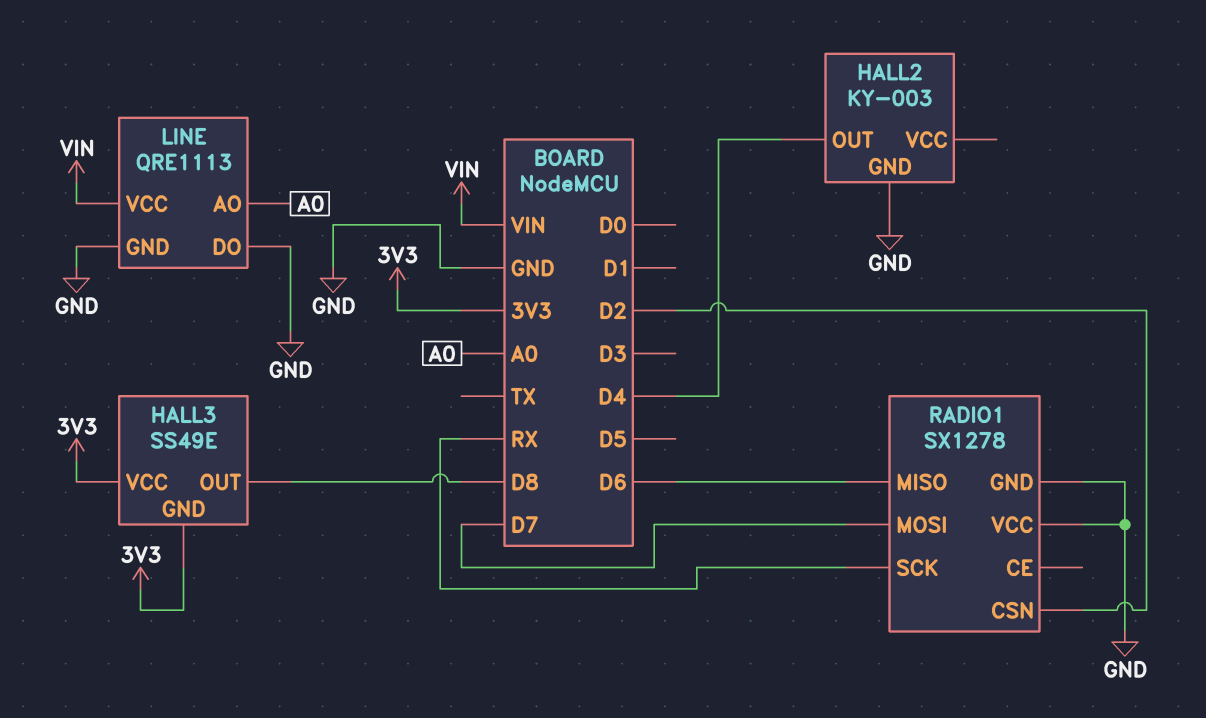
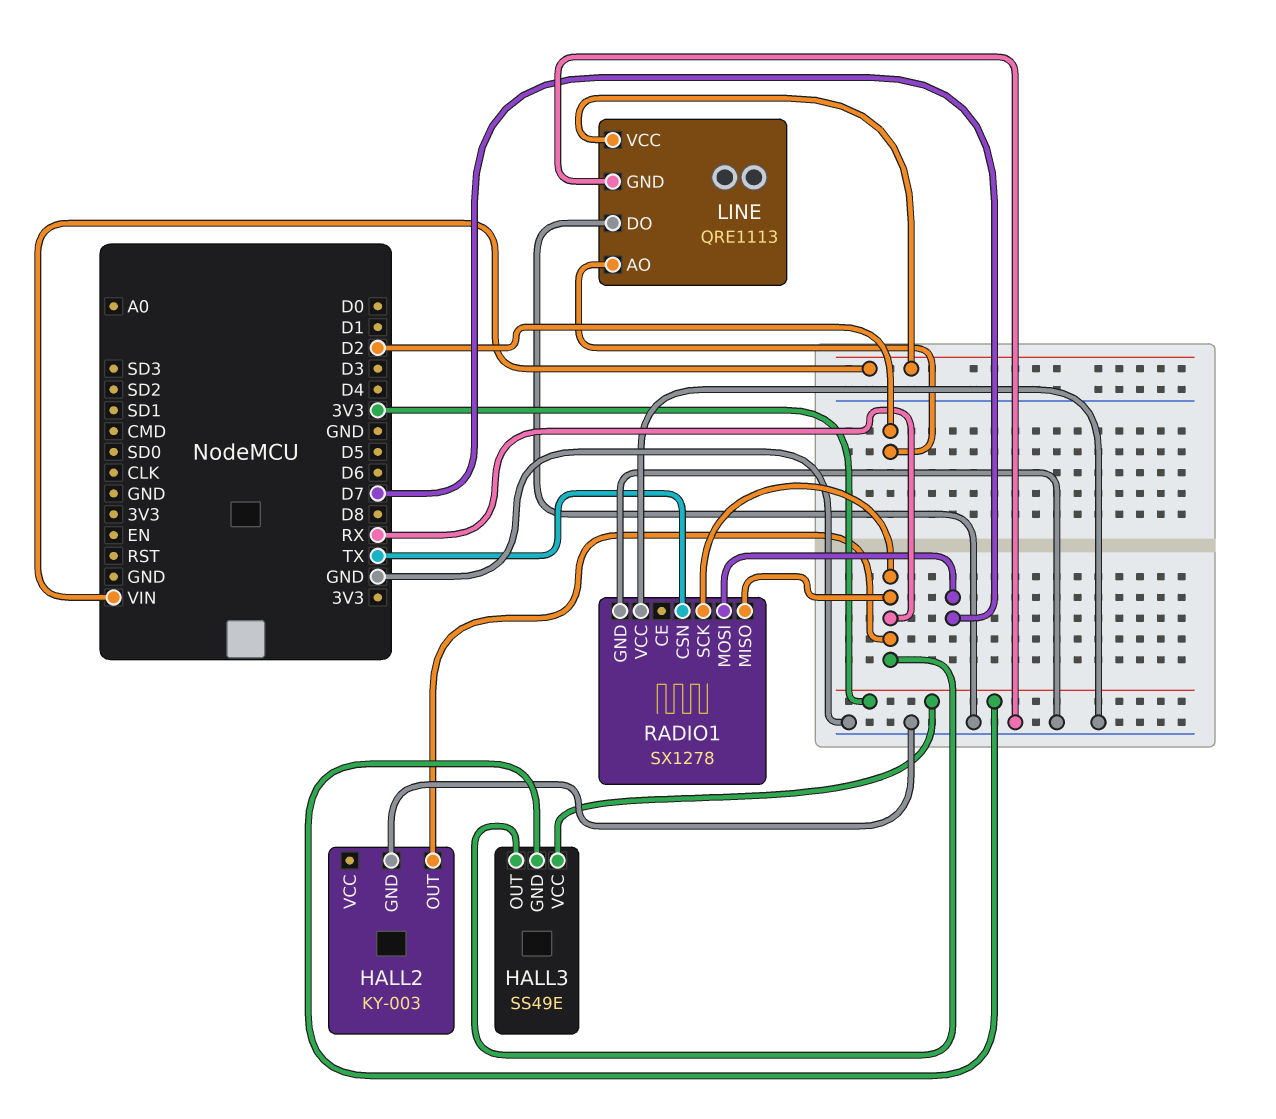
HALL2 pin OUT: D4 -> RX
HALL3 pin OUT: D8 -> RX
LINE pin AO: A0 -> D2
RADIO1 pin CSN: D2 -> TX
RADIO1 pin MISO: D6 -> RX

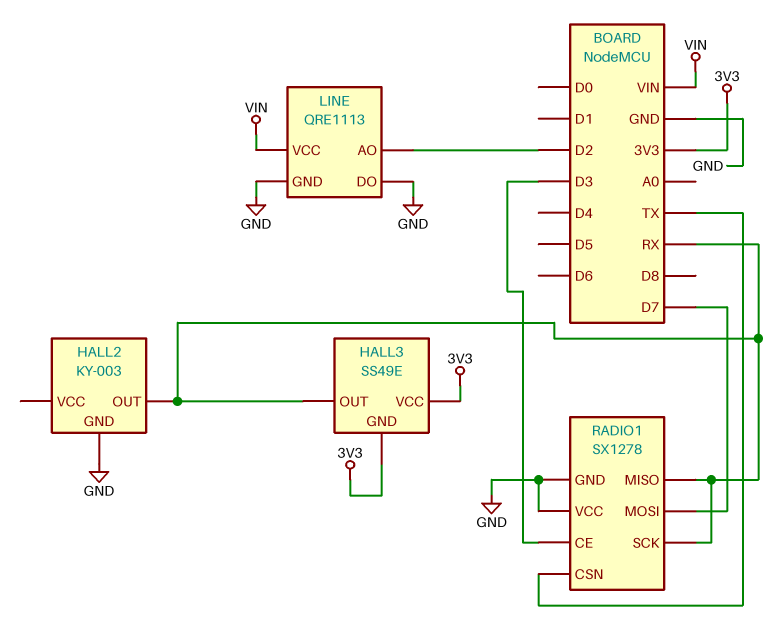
RADIO1 pin CE: none -> D3

